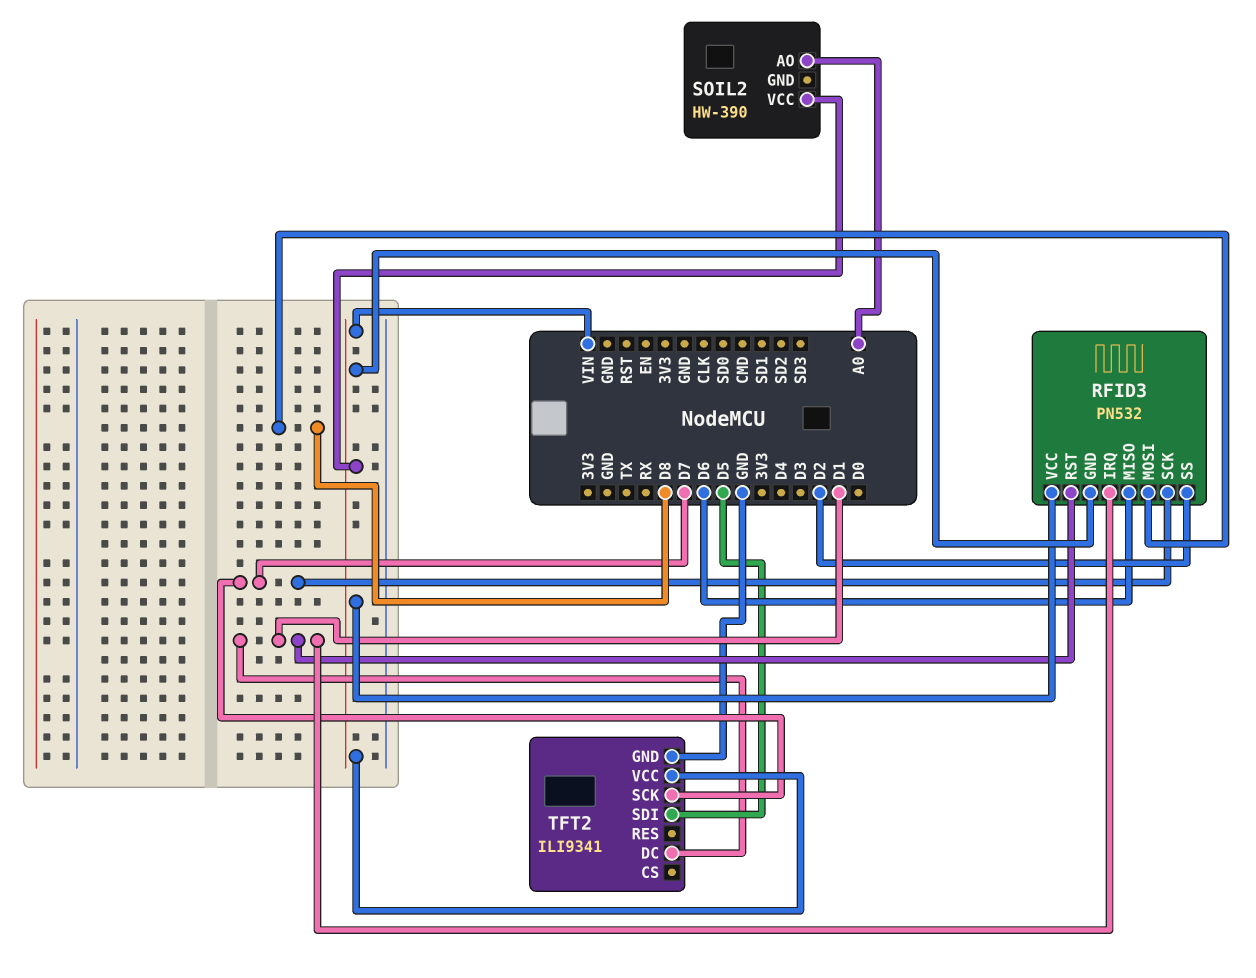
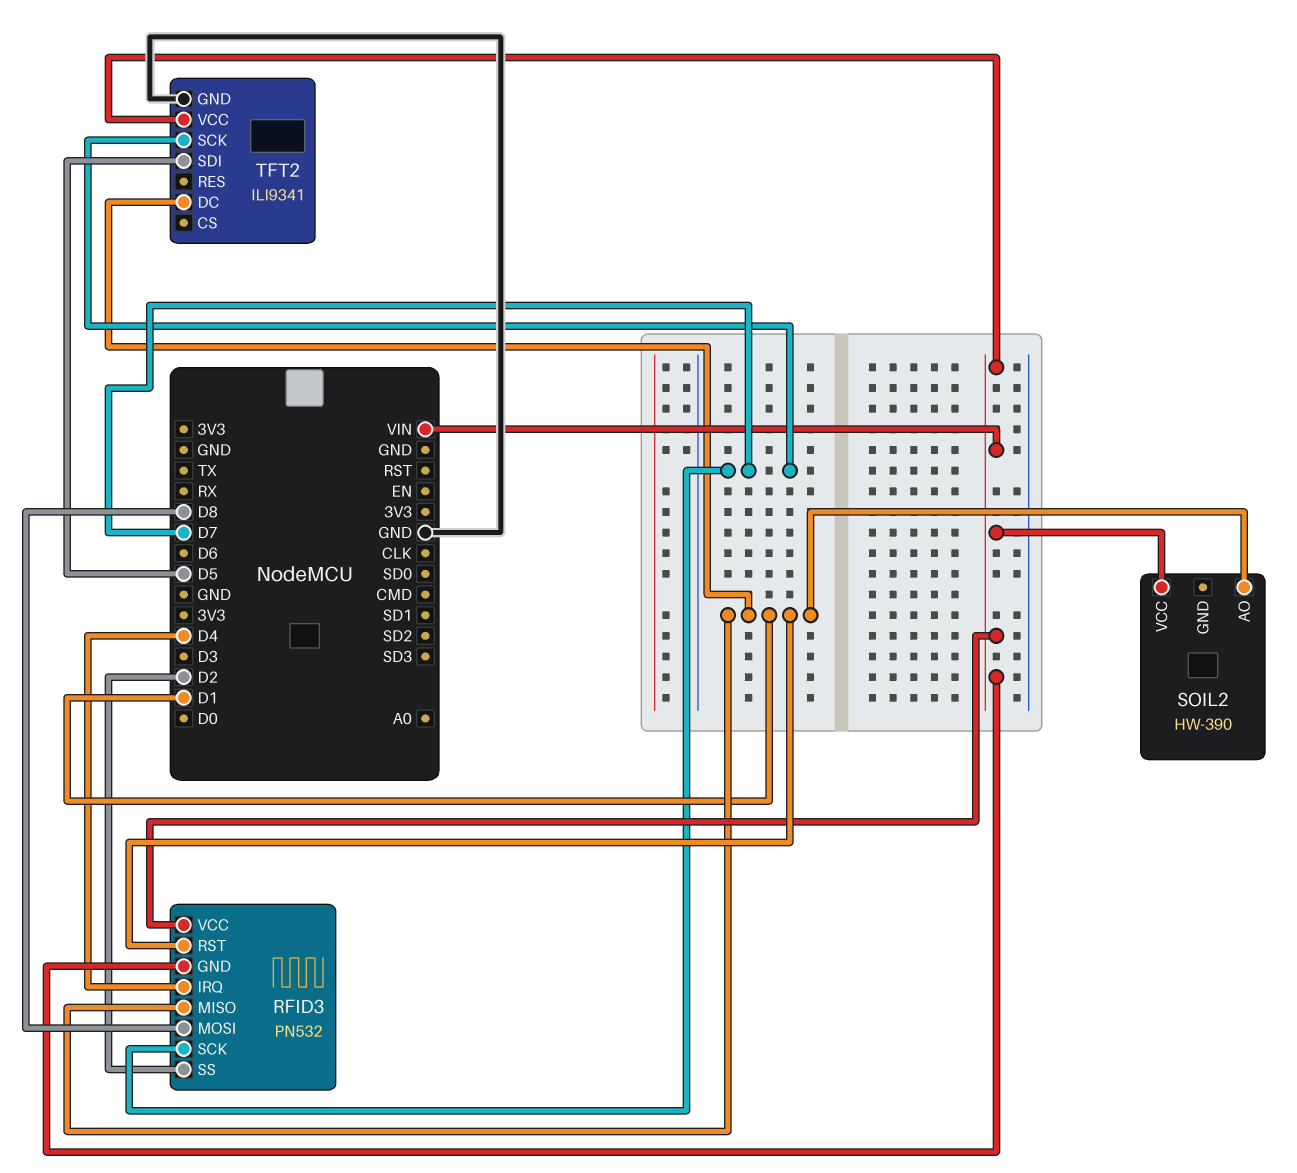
RFID3 pin IRQ: D1 -> D4
RFID3 pin MISO: D6 -> D1
SOIL2 pin AO: A0 -> D1

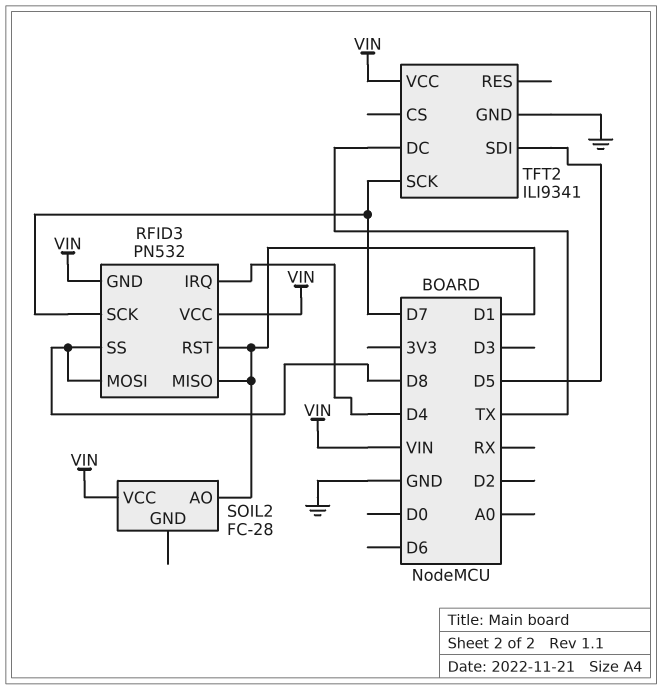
RFID3 pin SS: D2 -> D8
SOIL2: HW-390 -> FC-28
TFT2 pin DC: D1 -> TX

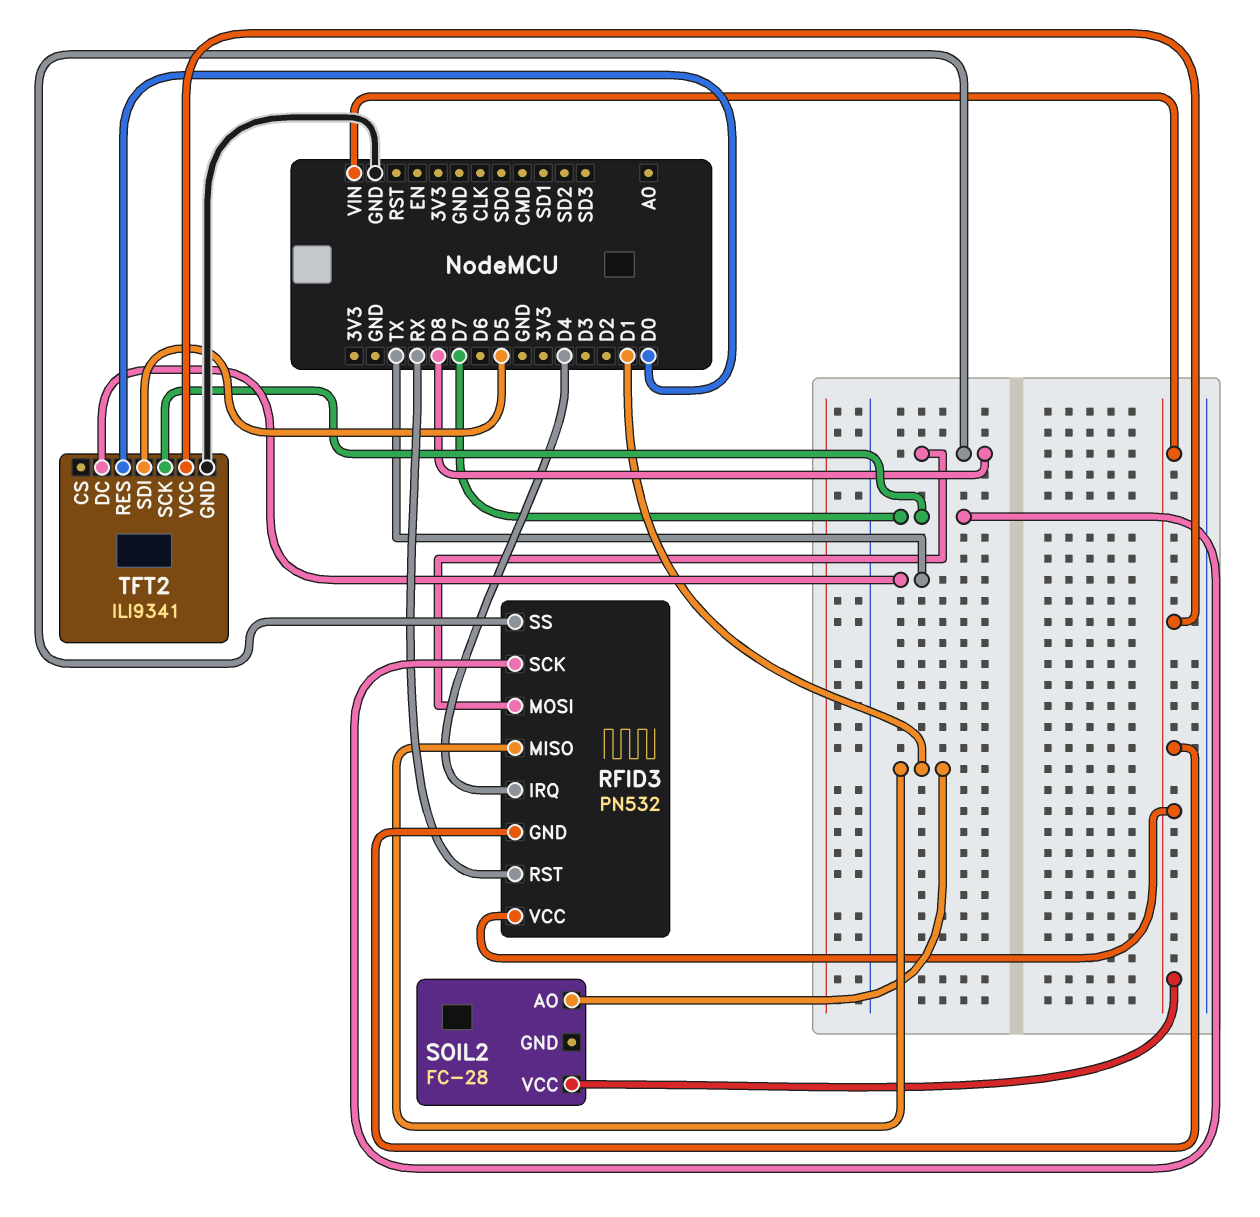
RFID3 pin RST: D1 -> RX
TFT2 pin RES: none -> D0

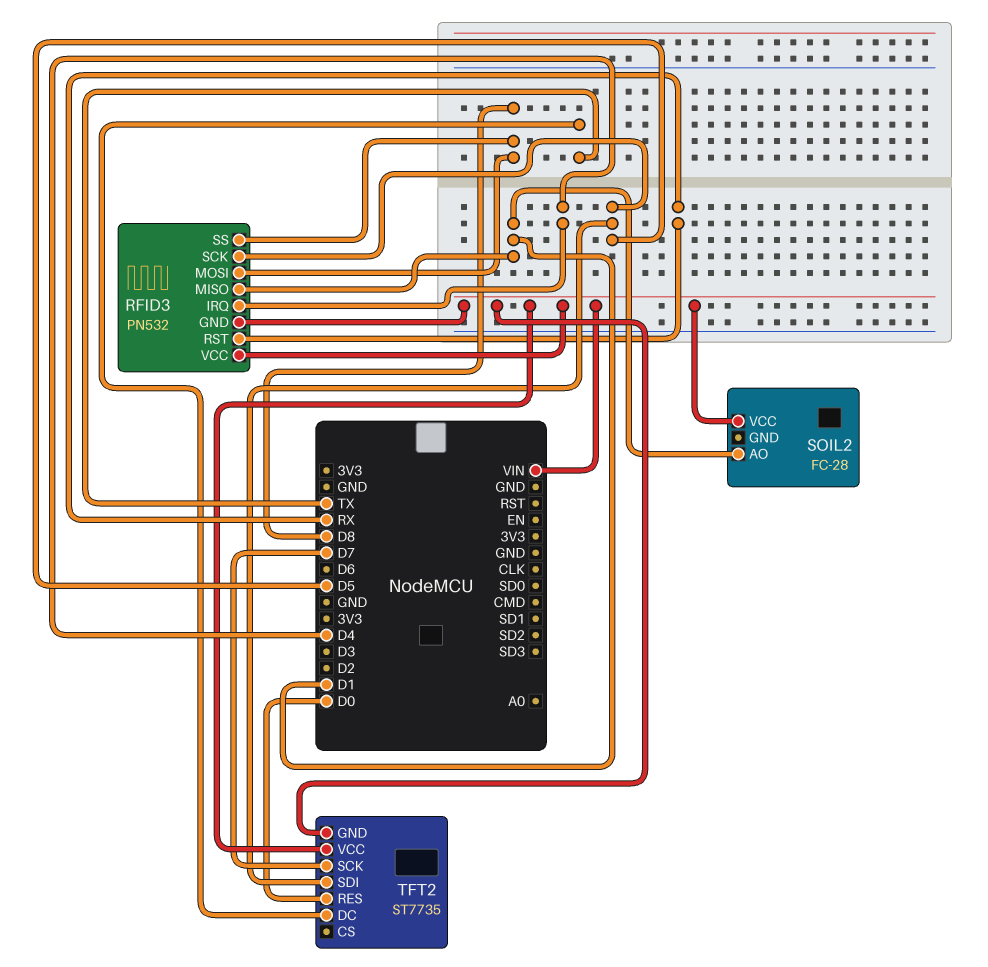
RFID3 pin SCK: D7 -> D5
TFT2: ILI9341 -> ST7735
TFT2 pin GND: GND -> VIN

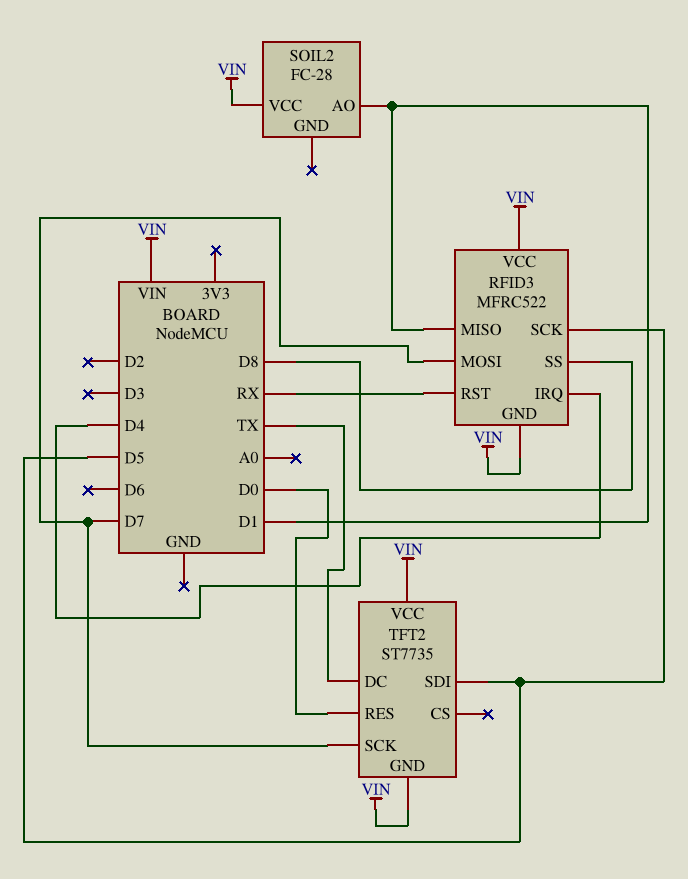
RFID3: PN532 -> MFRC522
RFID3 pin MOSI: D8 -> D7

